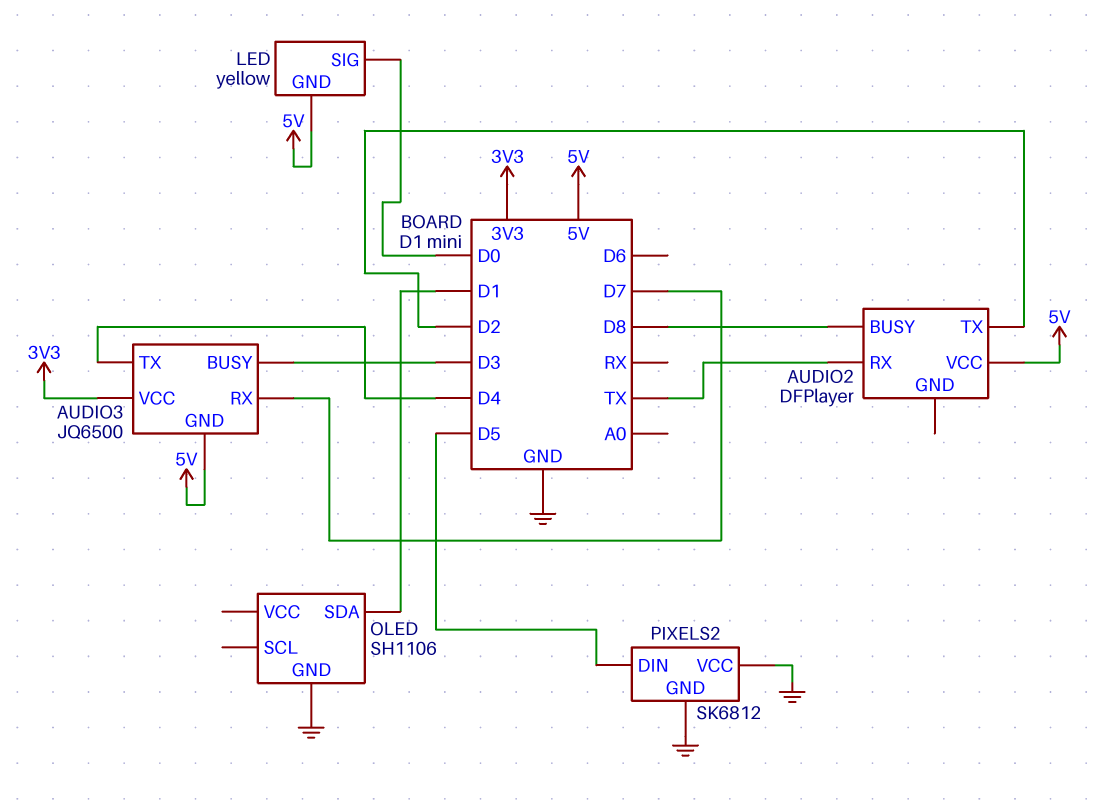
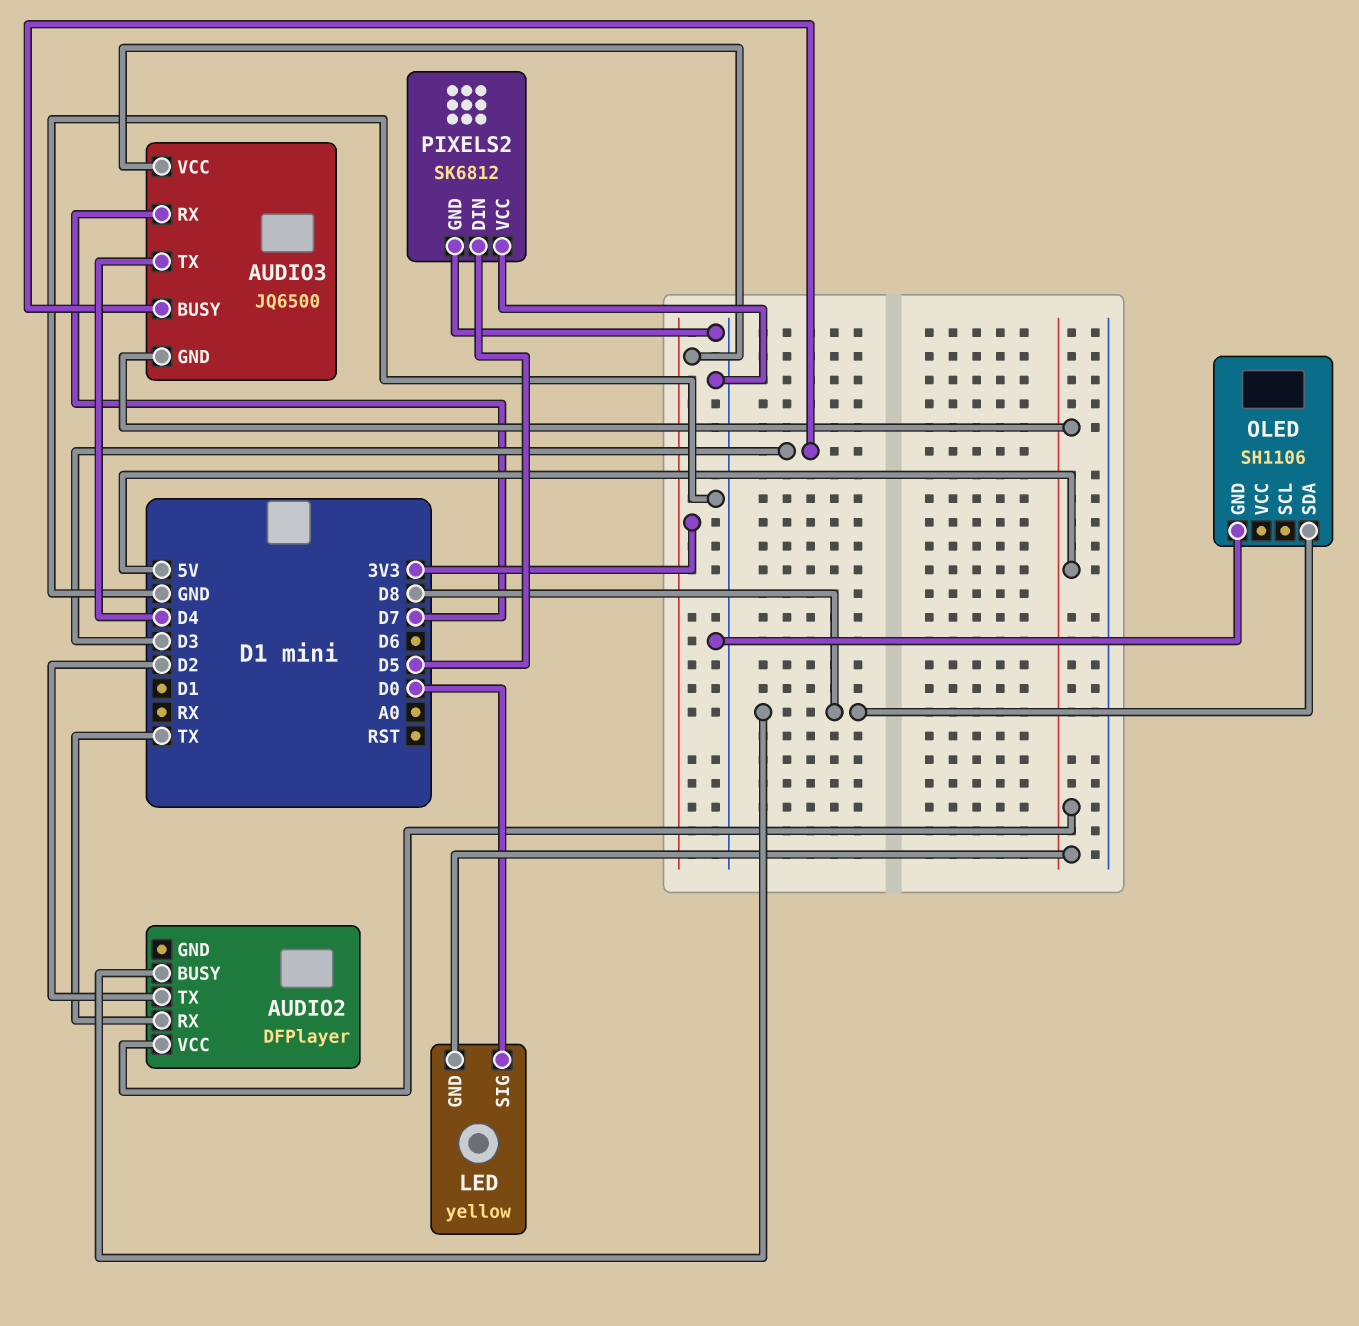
OLED pin SDA: D1 -> D8

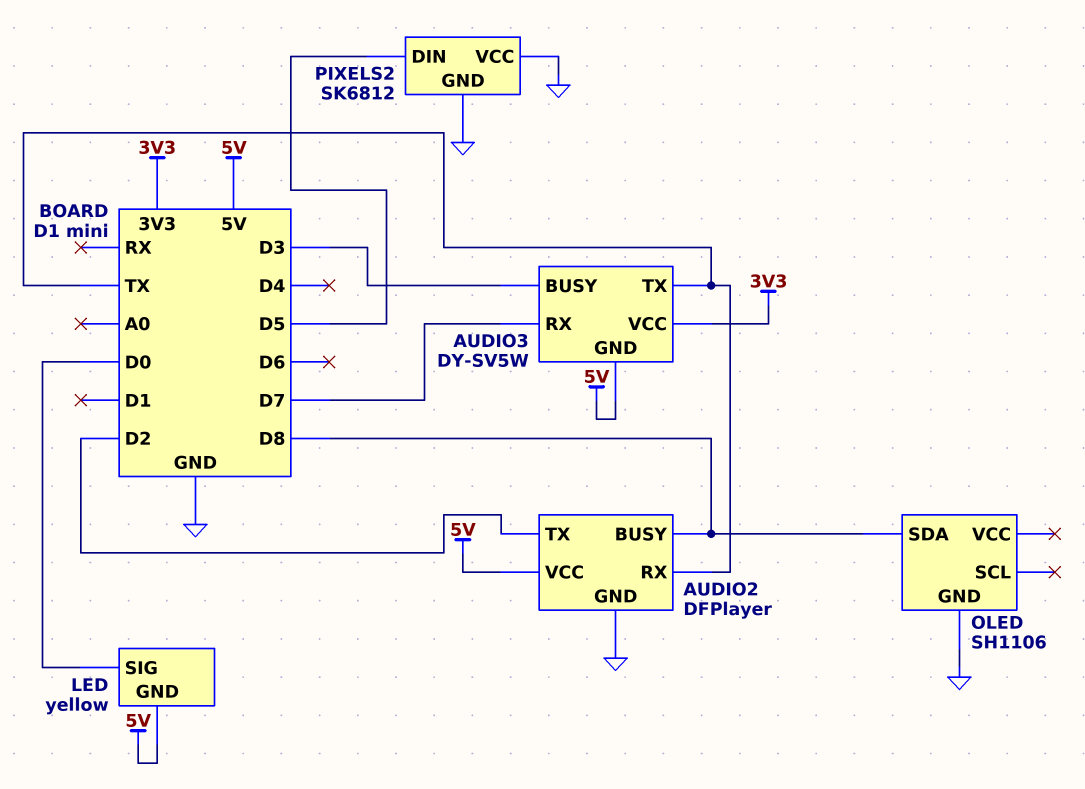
AUDIO2 pin GND: none -> GND
AUDIO3: JQ6500 -> DY-SV5W
AUDIO3 pin TX: D4 -> TX

